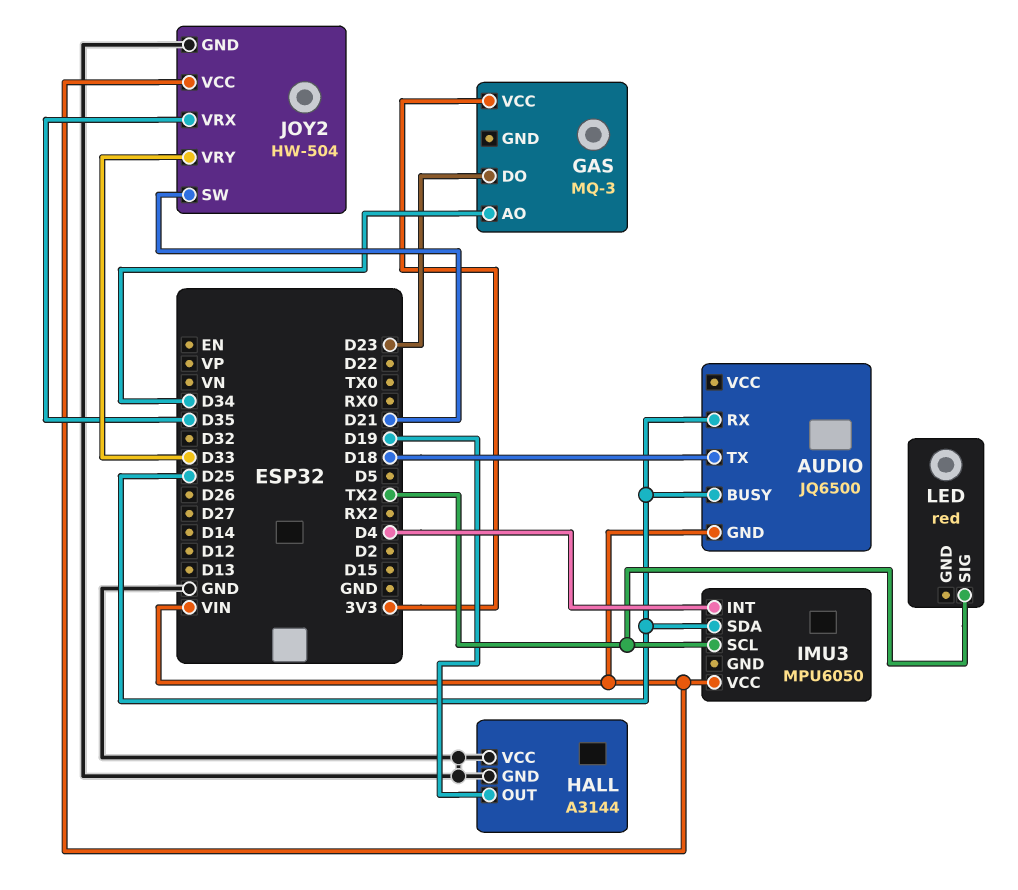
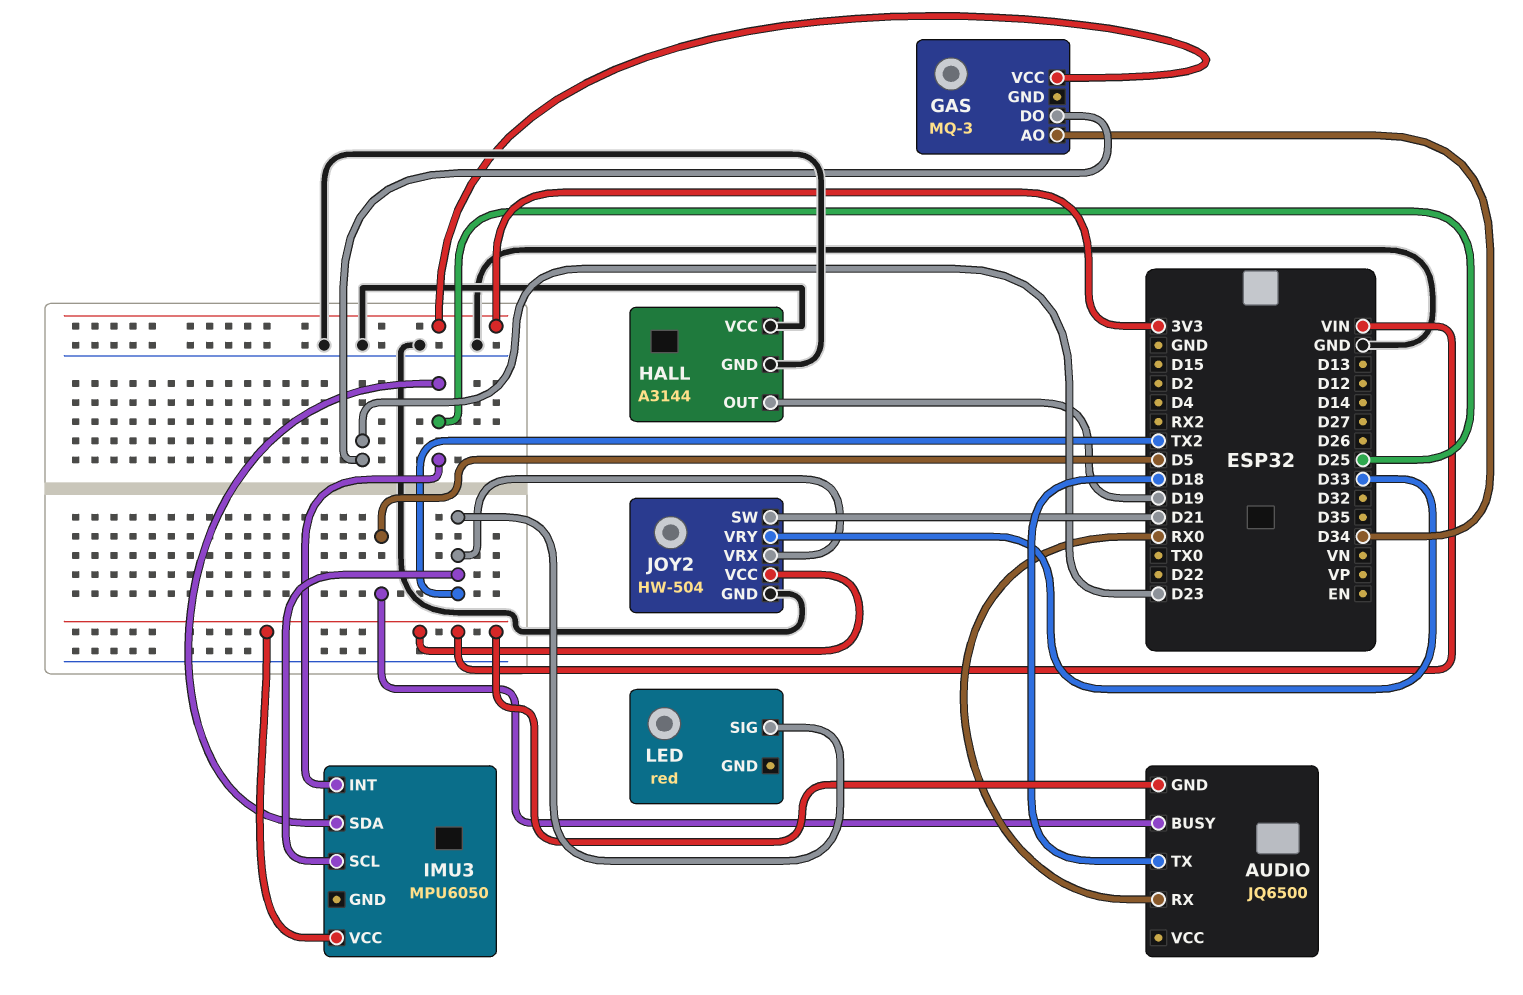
AUDIO pin BUSY: D25 -> D5
AUDIO pin RX: D25 -> RX0
IMU3 pin INT: D4 -> D25
JOY2 pin VRX: D35 -> TX2

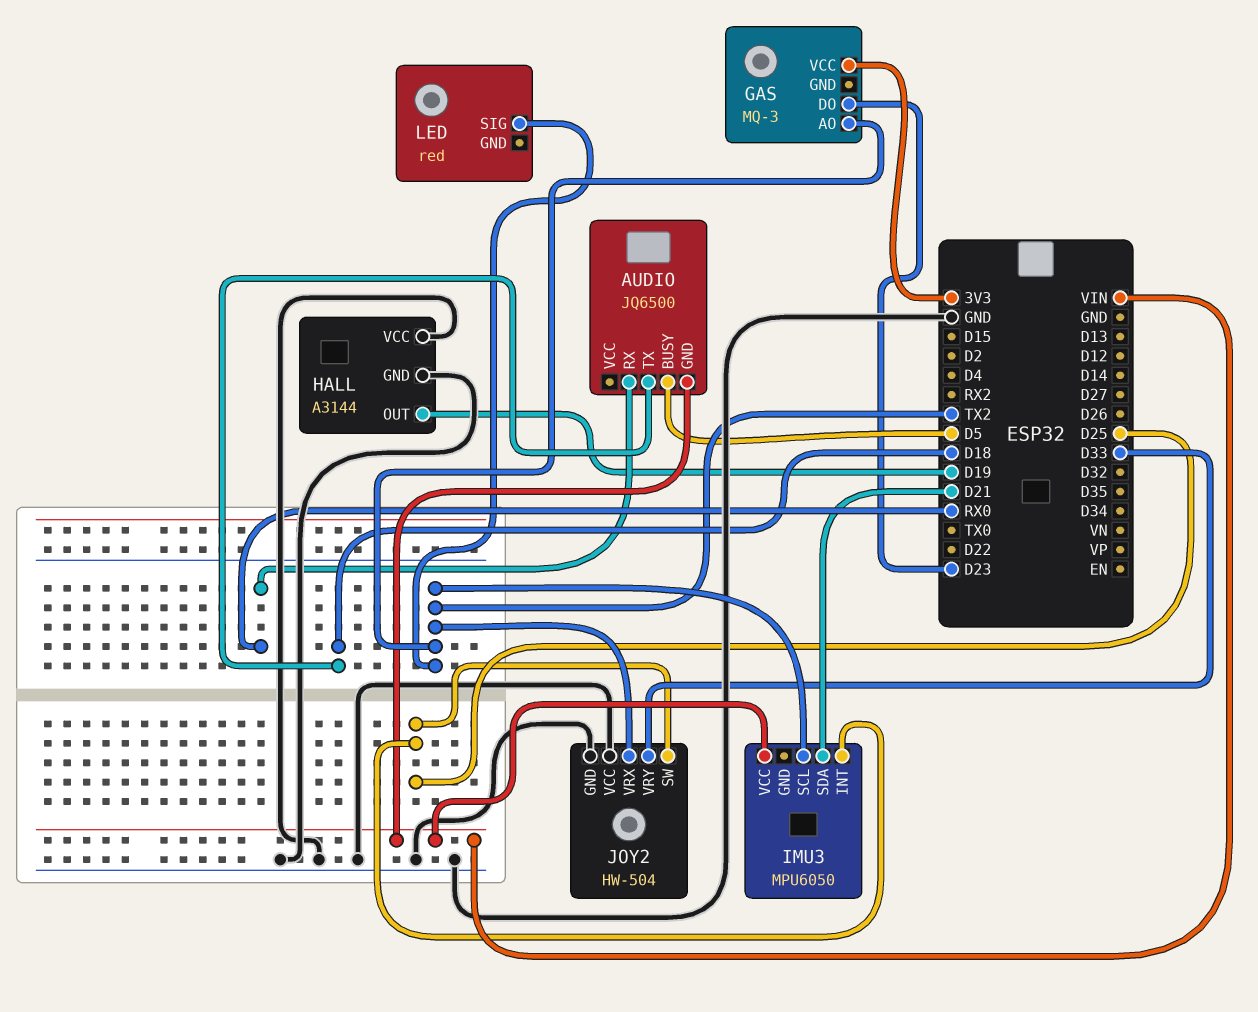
GAS pin AO: D34 -> TX2
IMU3 pin SDA: D25 -> D21
JOY2 pin SW: D21 -> D25
JOY2 pin VCC: VIN -> GND

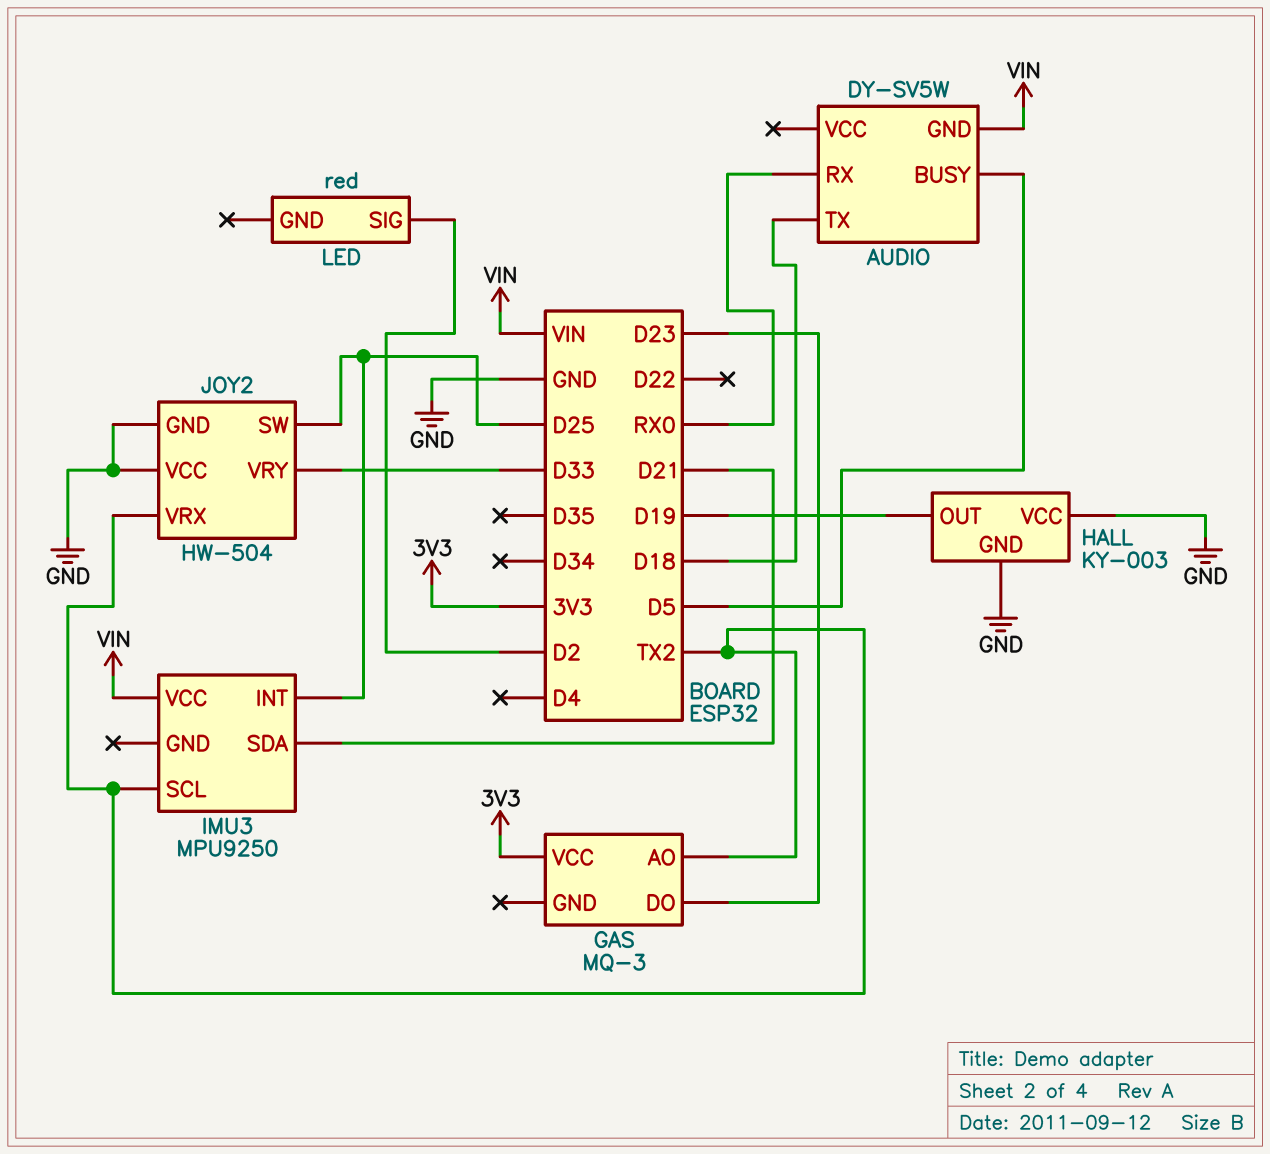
AUDIO: JQ6500 -> DY-SV5W
HALL: A3144 -> KY-003
IMU3: MPU6050 -> MPU9250
LED pin SIG: TX2 -> D2

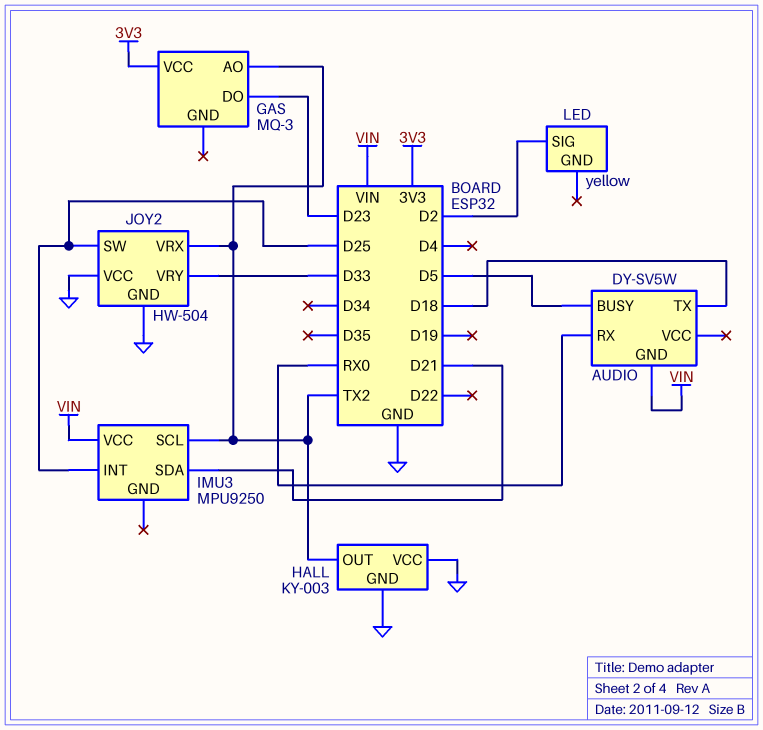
HALL pin OUT: D19 -> TX2
LED: red -> yellow

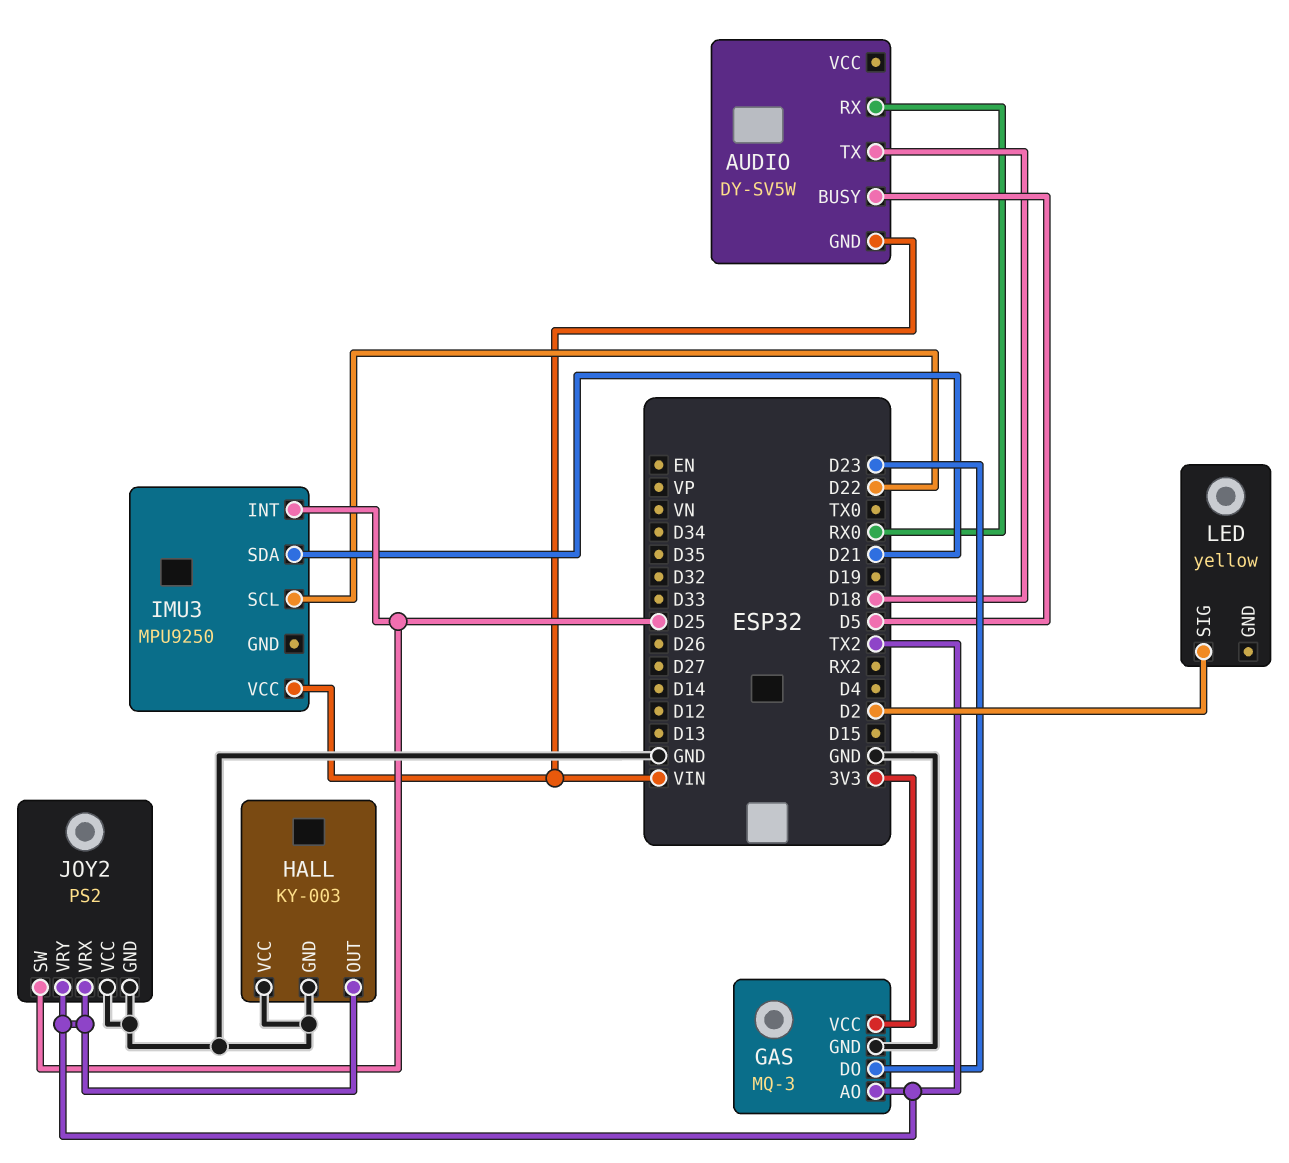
GAS pin GND: none -> GND
IMU3 pin SCL: TX2 -> D22
JOY2: HW-504 -> PS2
JOY2 pin VRY: D33 -> TX2

